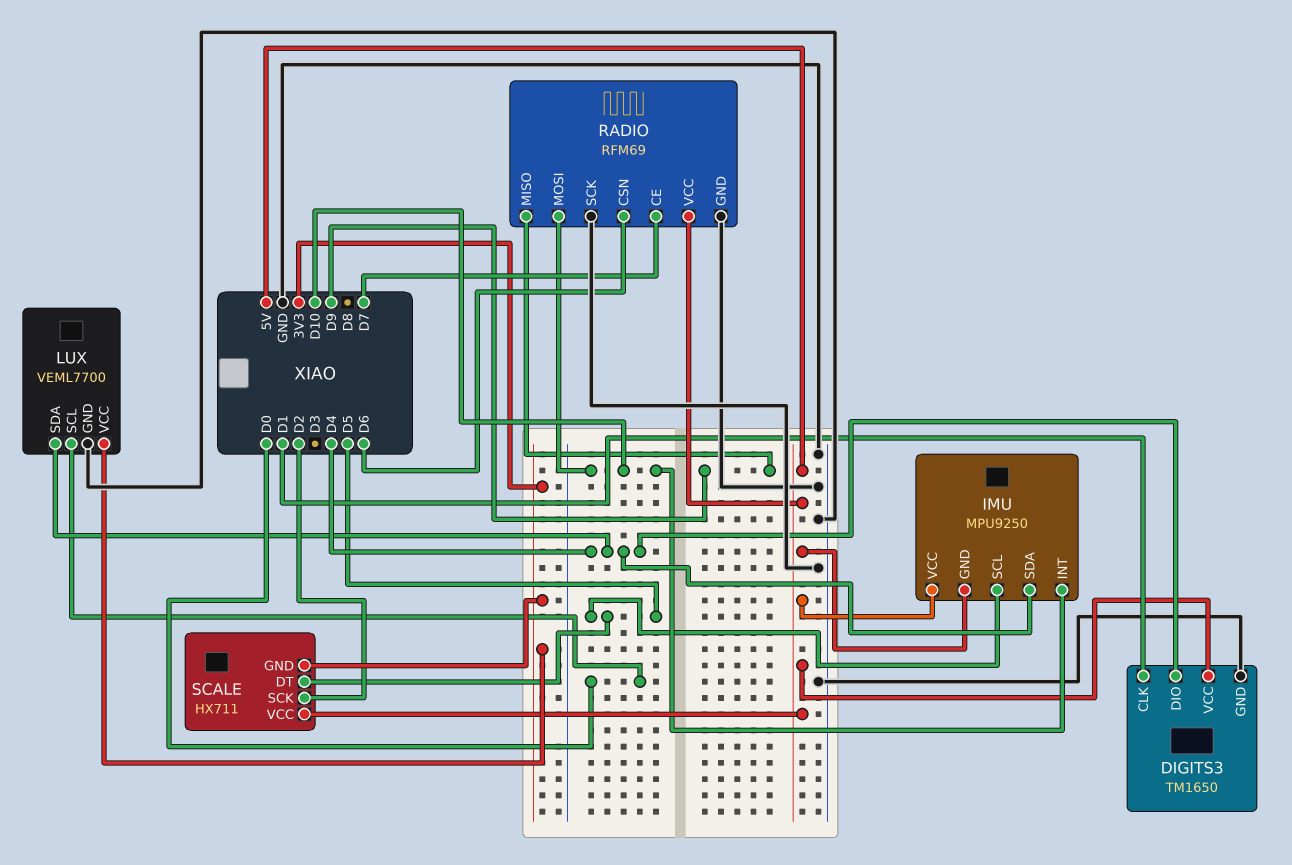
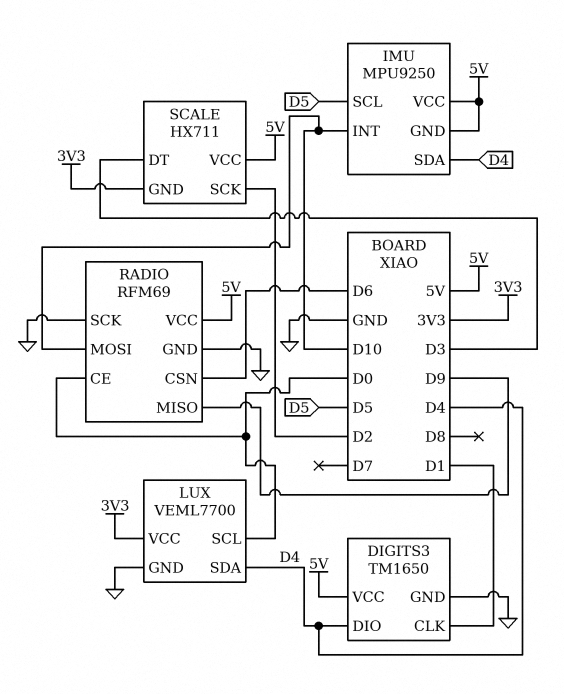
RADIO pin CE: D7 -> D0
SCALE pin DT: D5 -> D3

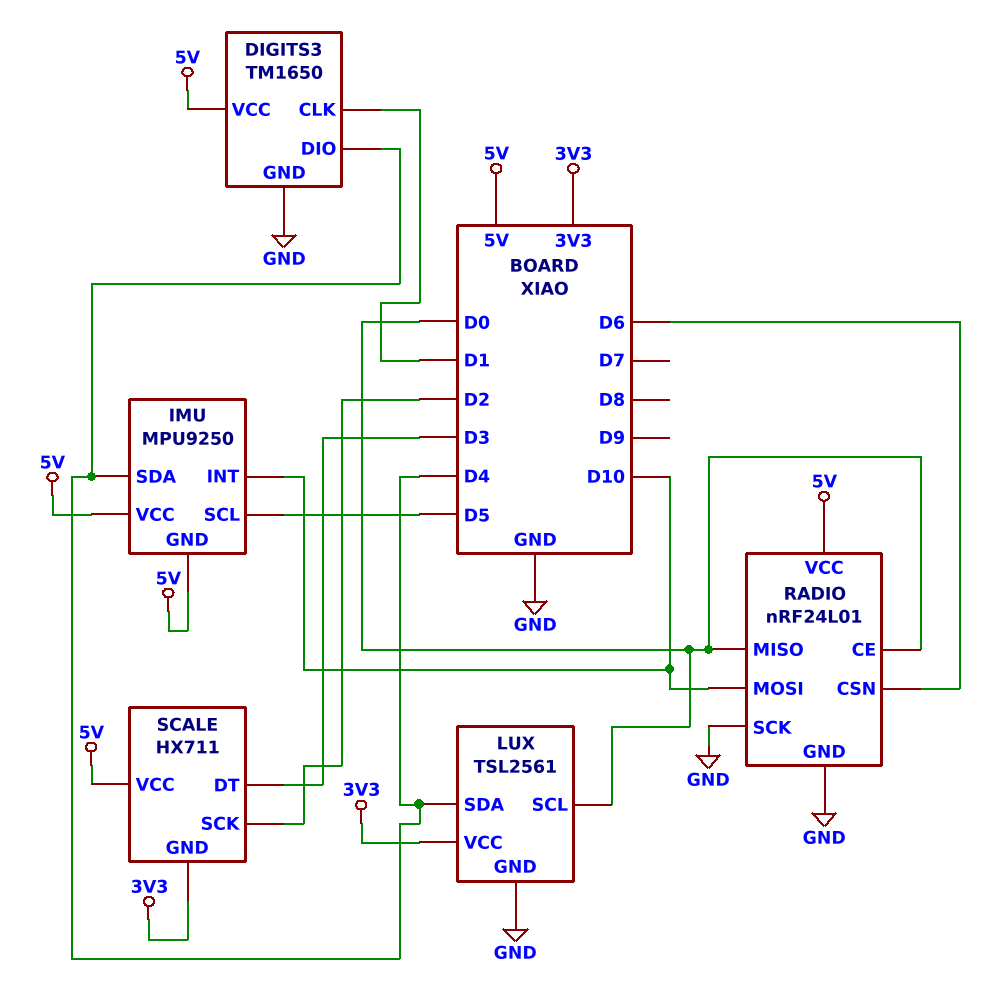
LUX: VEML7700 -> TSL2561
RADIO: RFM69 -> nRF24L01
RADIO pin MISO: D9 -> D0

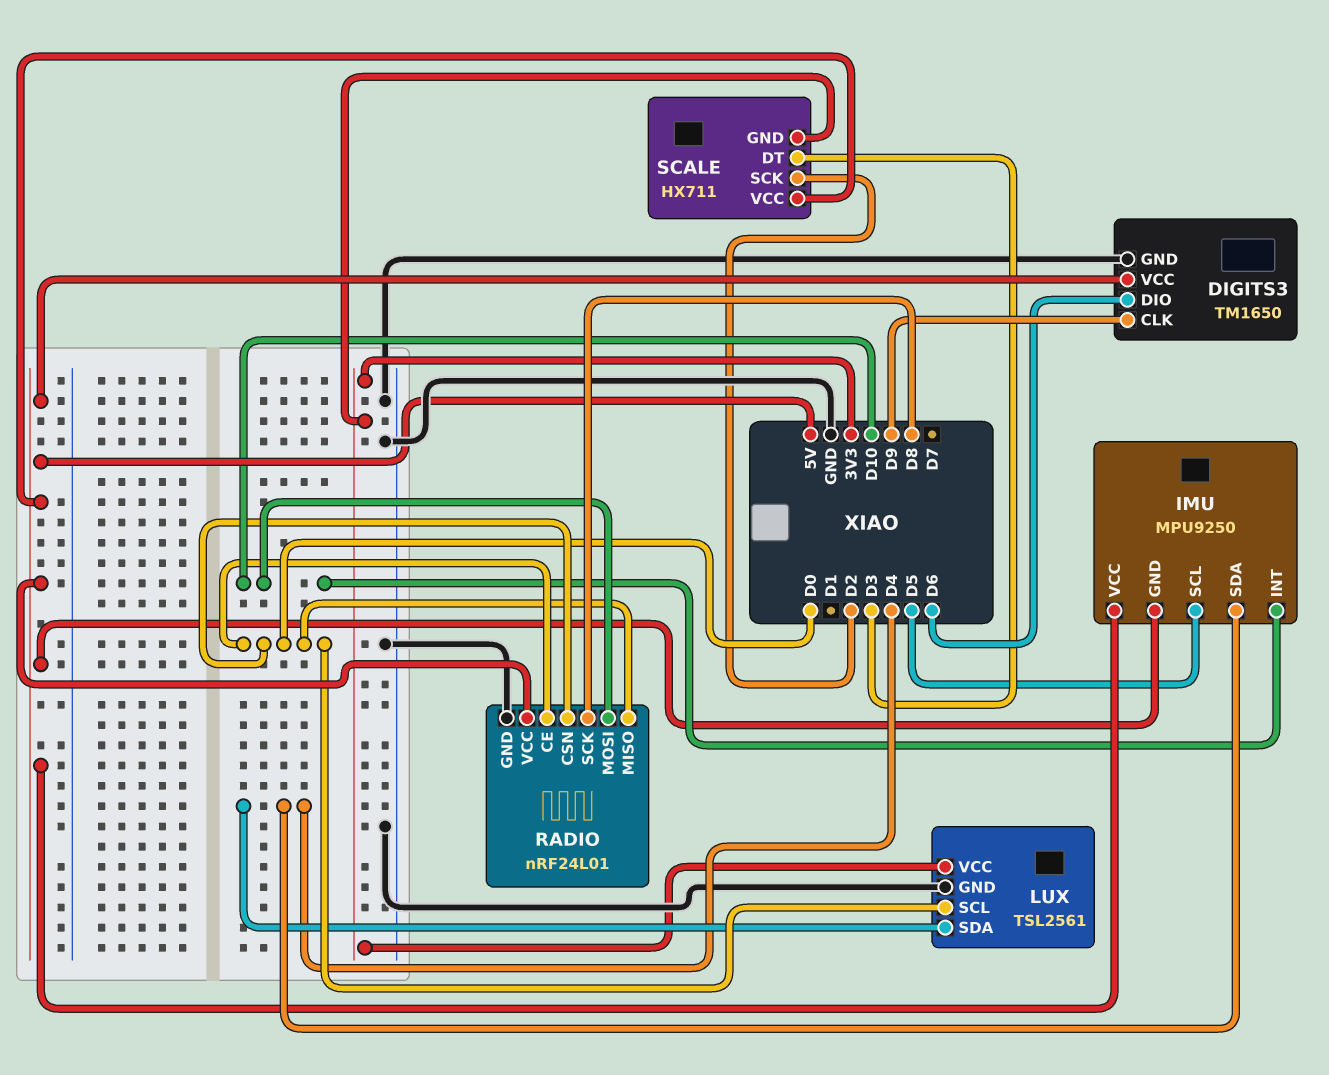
DIGITS3 pin CLK: D1 -> D9
DIGITS3 pin DIO: D4 -> D6
RADIO pin CSN: D6 -> D0
RADIO pin SCK: GND -> D8

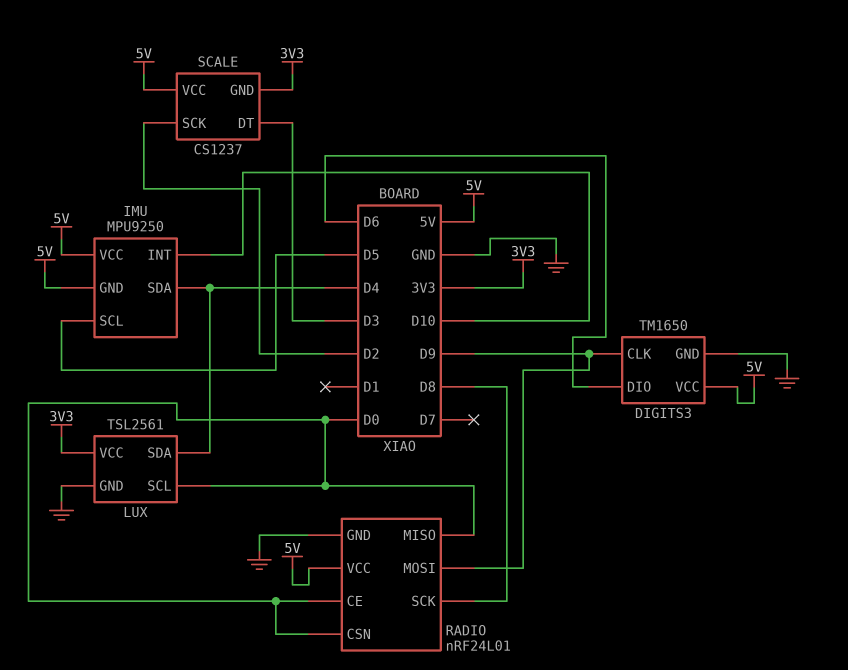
RADIO pin MOSI: D10 -> D9
SCALE: HX711 -> CS1237

